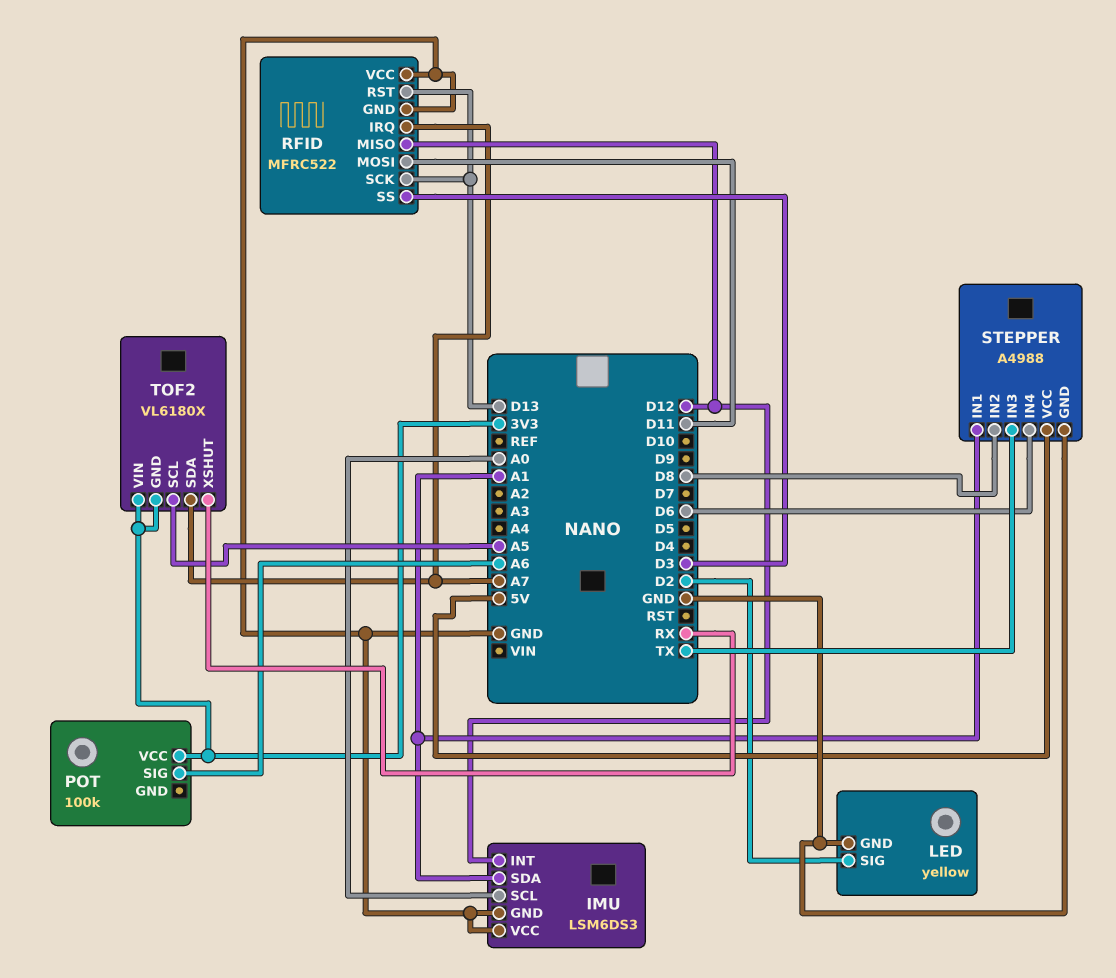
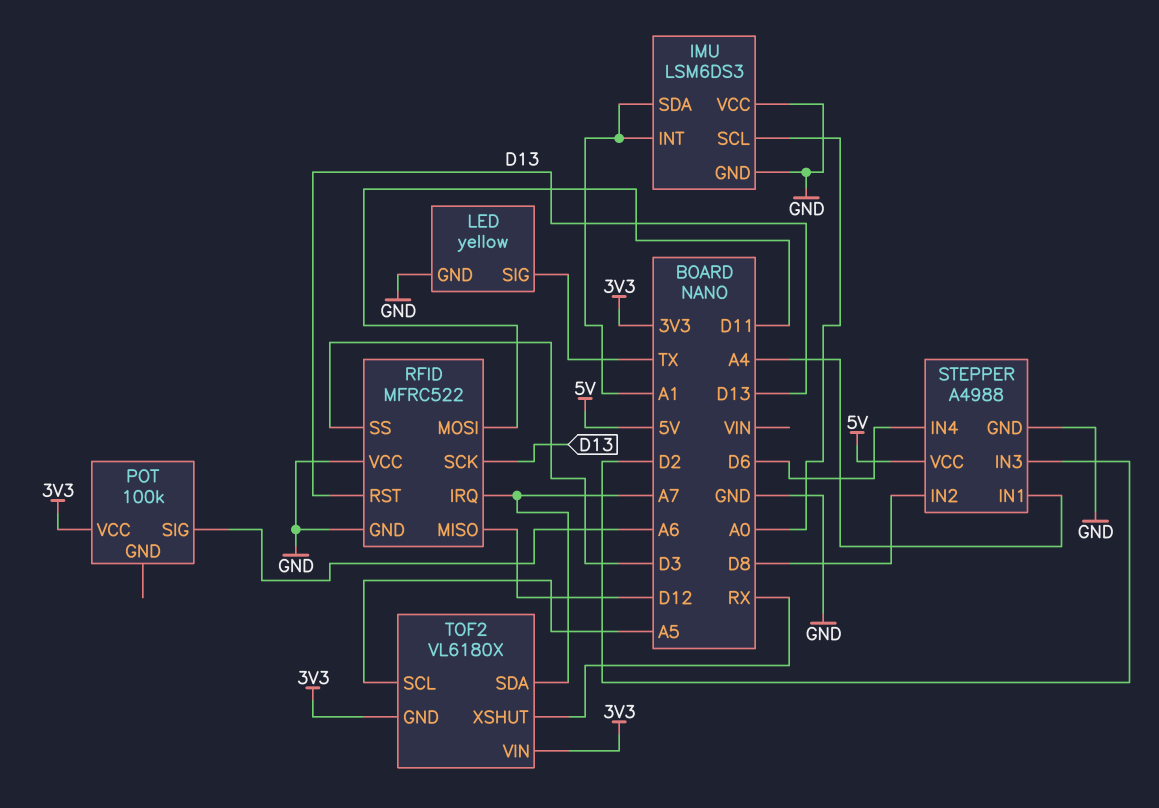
IMU pin INT: D12 -> A1
LED pin SIG: D2 -> TX
STEPPER pin IN1: A1 -> A4
STEPPER pin IN3: TX -> D2

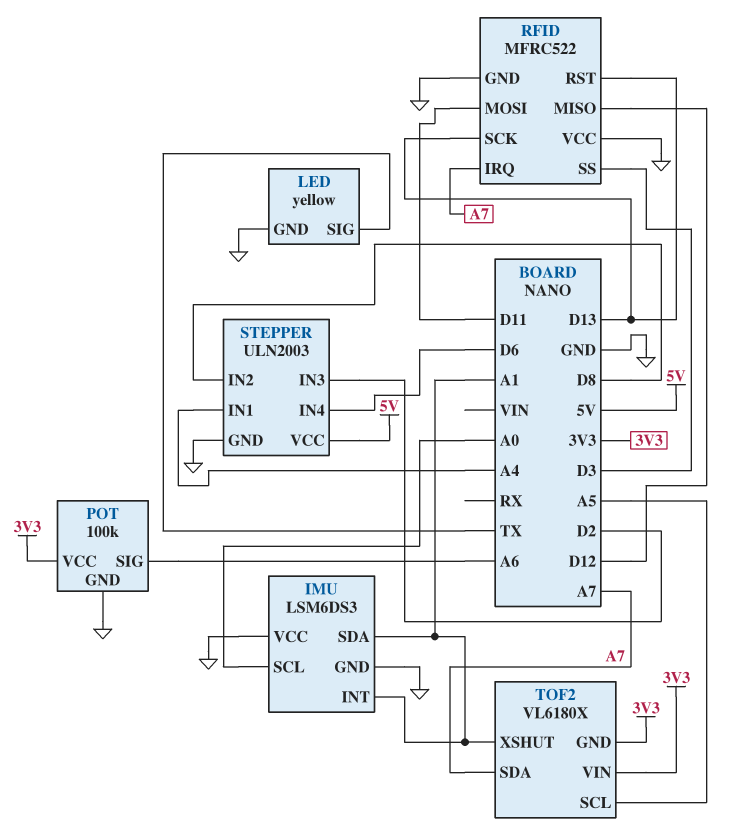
POT pin GND: none -> GND
STEPPER: A4988 -> ULN2003
TOF2 pin XSHUT: RX -> A1

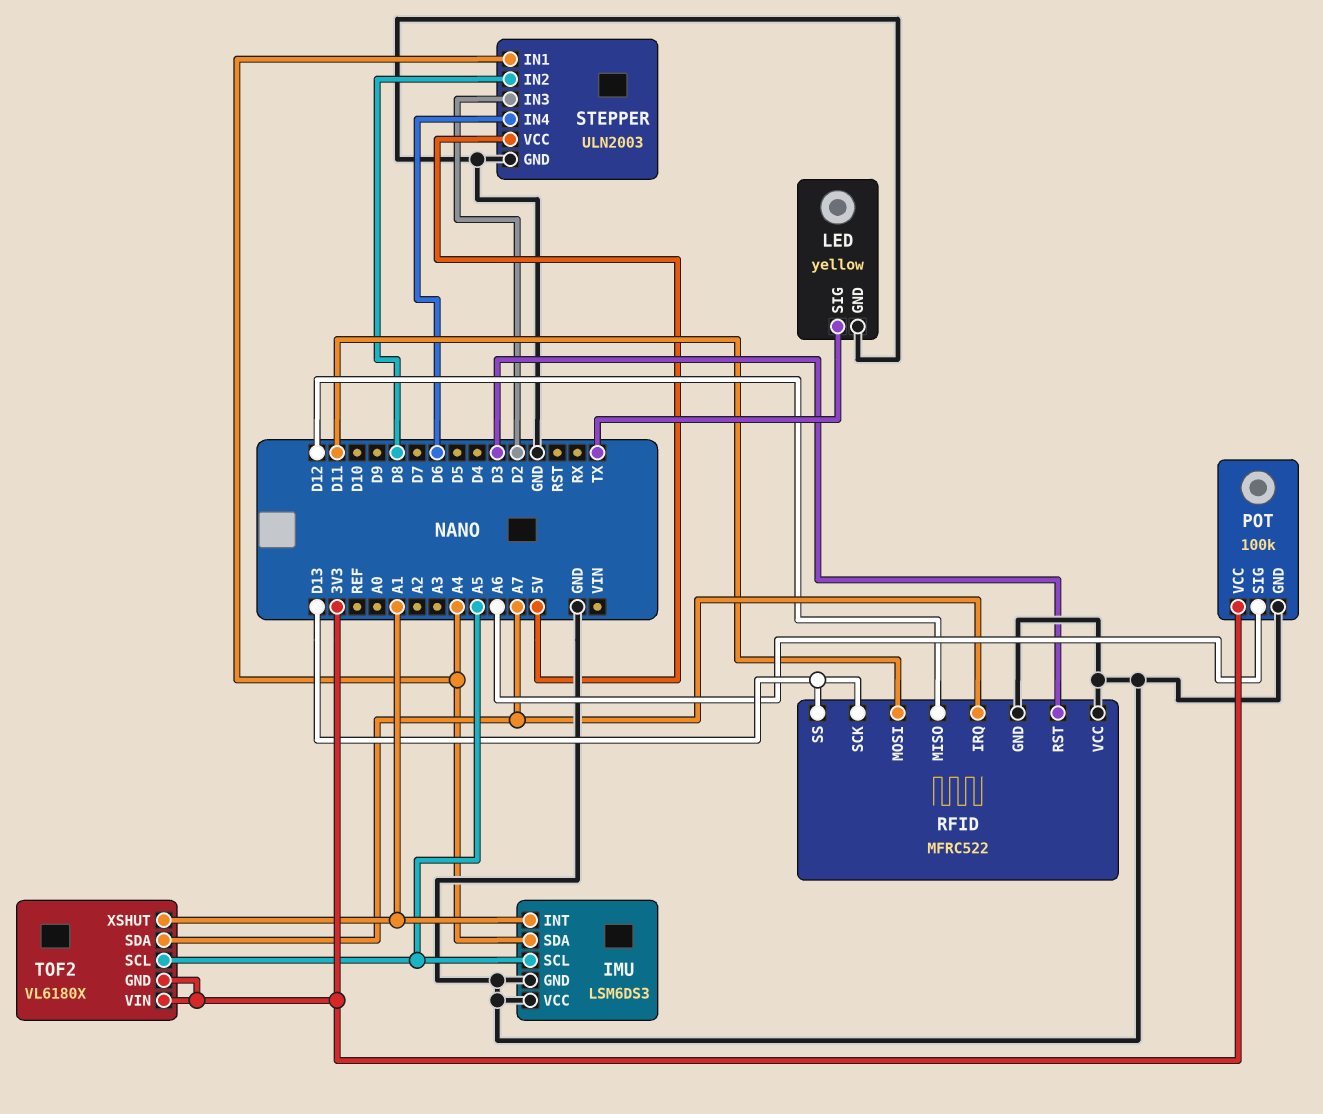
IMU pin SCL: A0 -> A5
IMU pin SDA: A1 -> A4
RFID pin RST: D13 -> D3
RFID pin SS: D3 -> D13

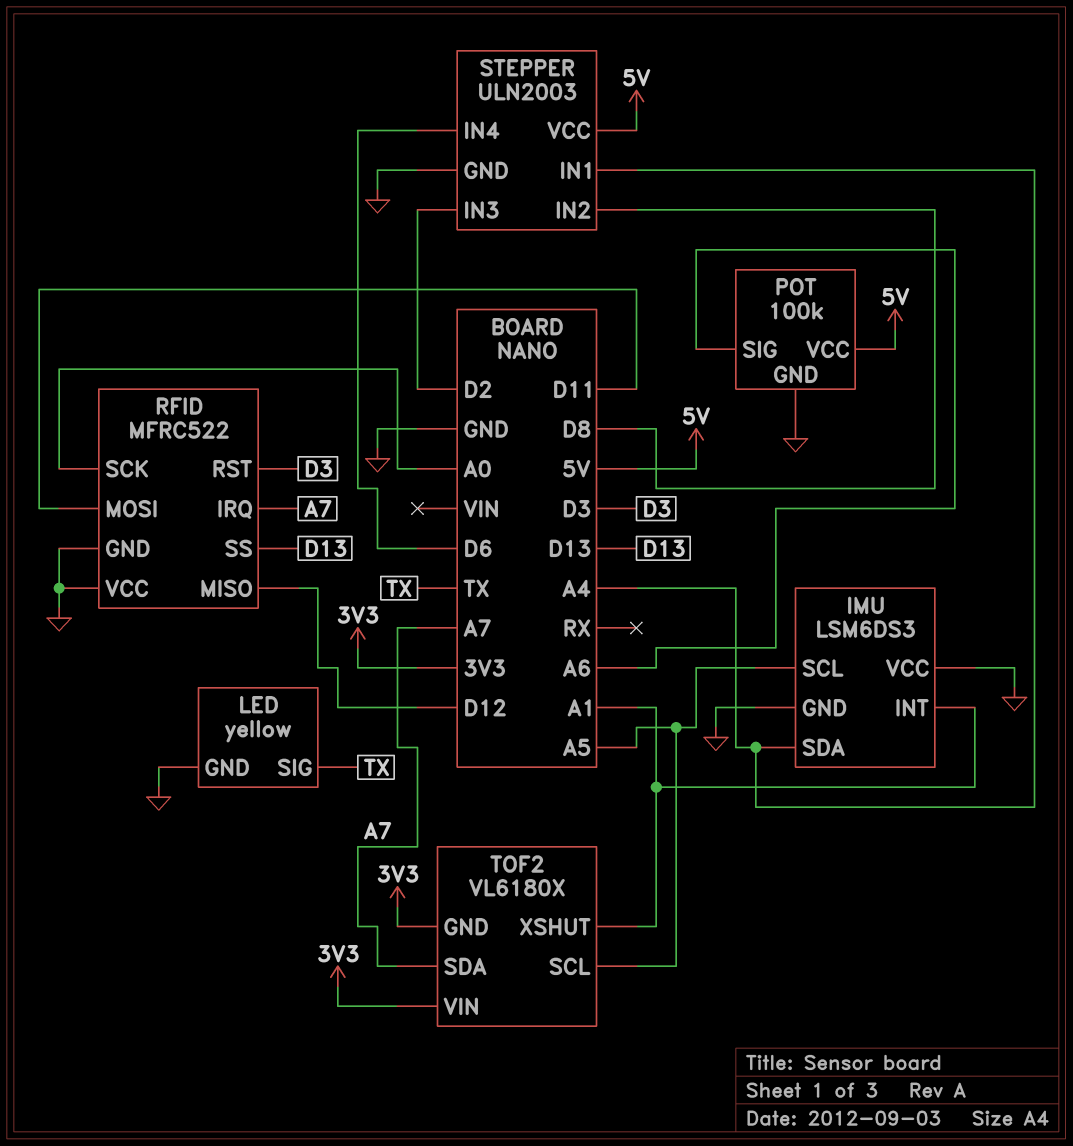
POT pin VCC: 3V3 -> 5V
RFID pin SCK: D13 -> A0

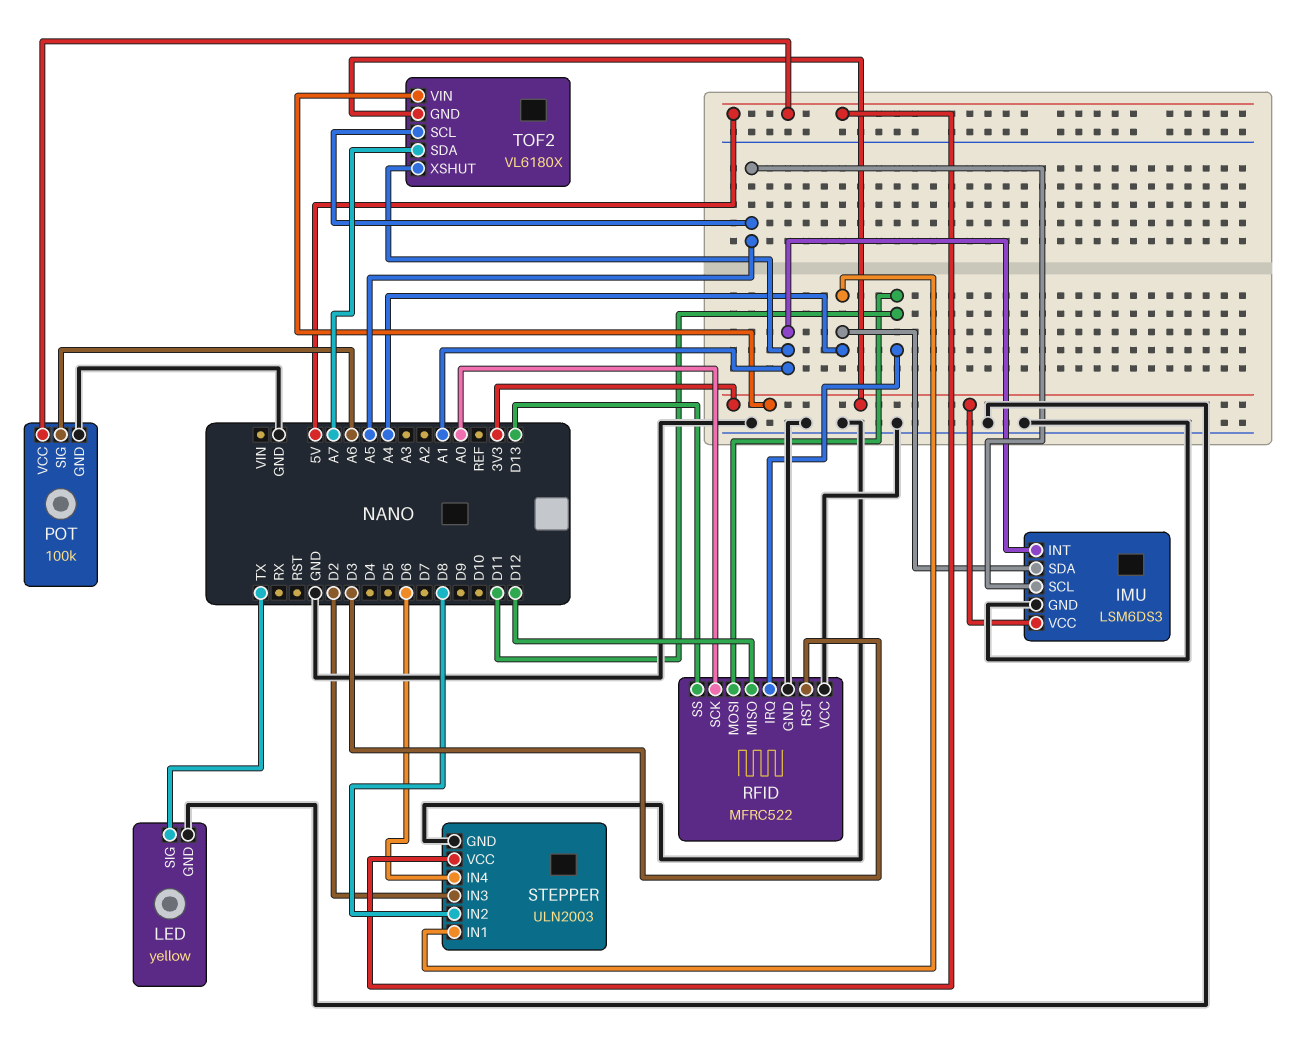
IMU pin VCC: GND -> 3V3
RFID pin IRQ: A7 -> D11

